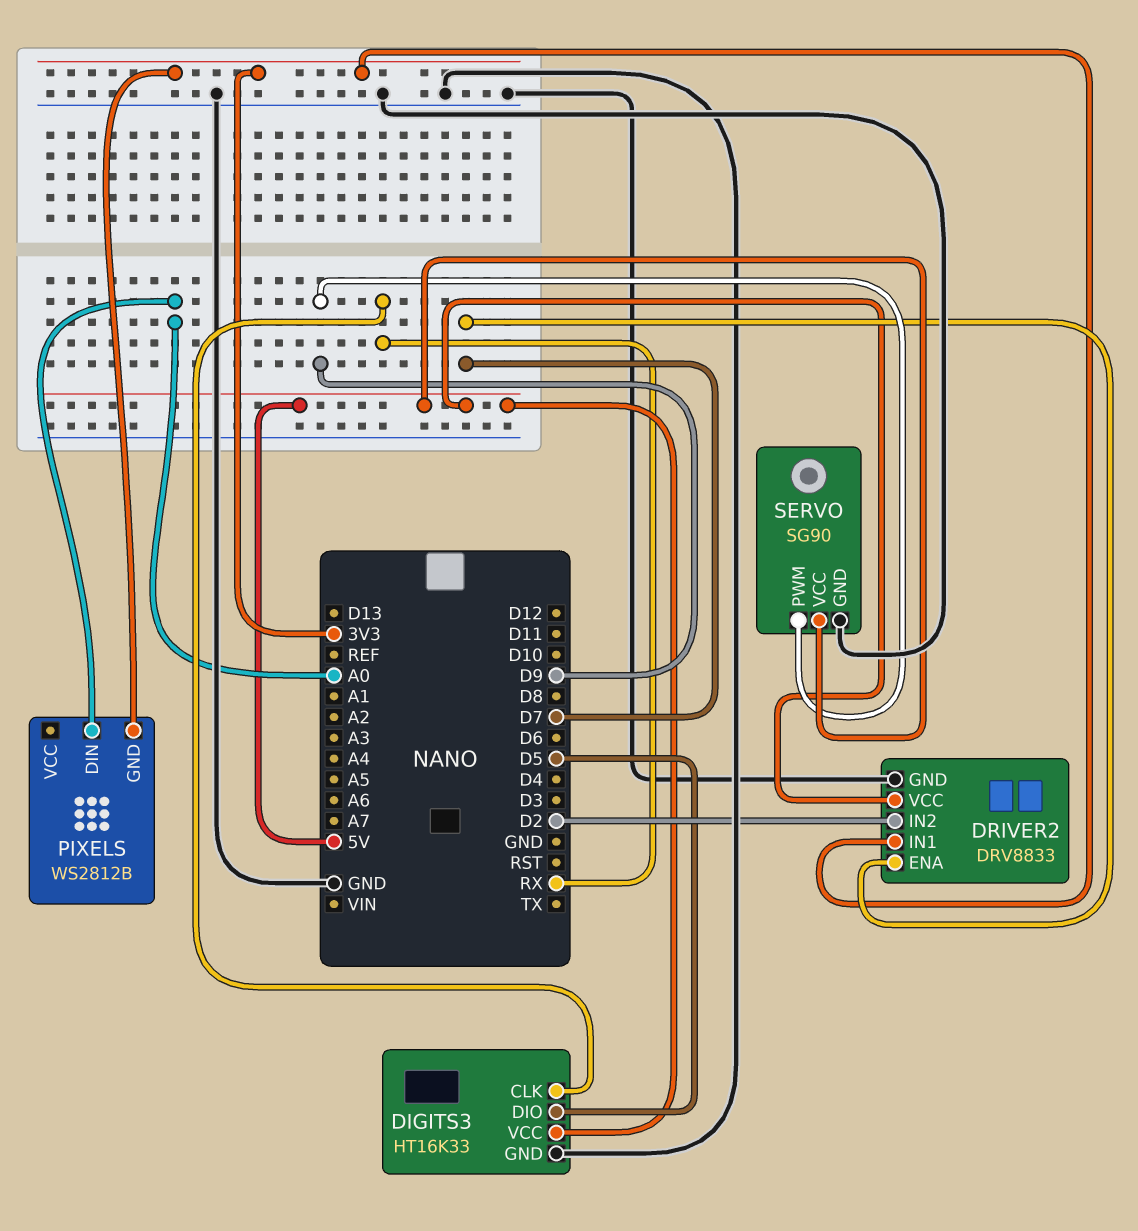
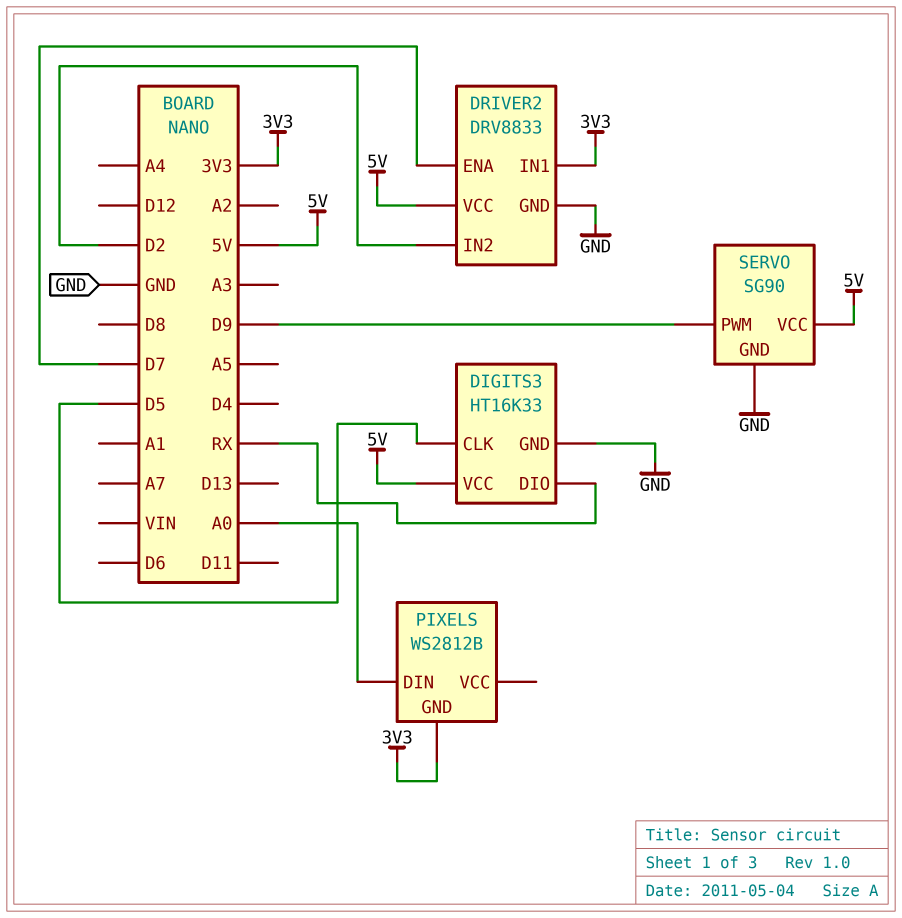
DIGITS3 pin CLK: RX -> D5
DIGITS3 pin DIO: D5 -> RX

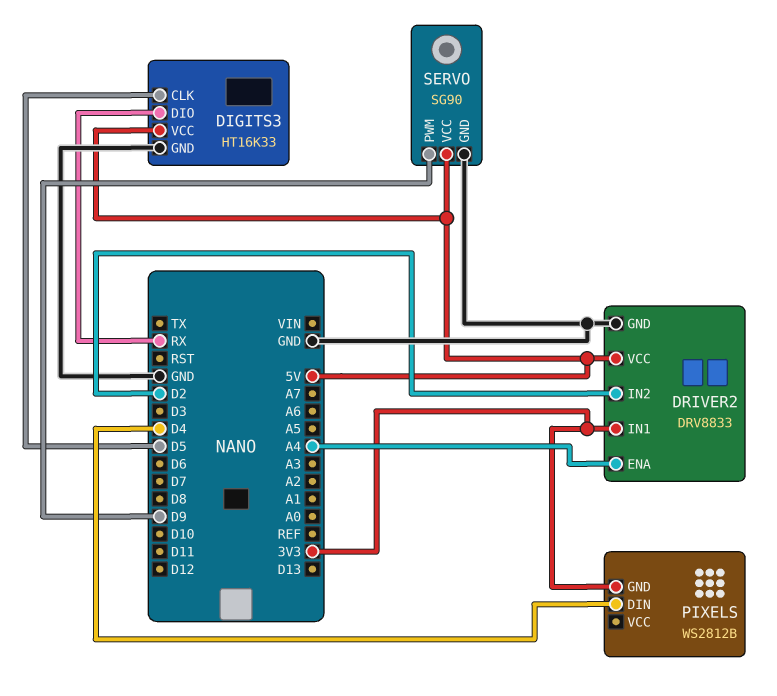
DRIVER2 pin ENA: D7 -> A4
PIXELS pin DIN: A0 -> D4

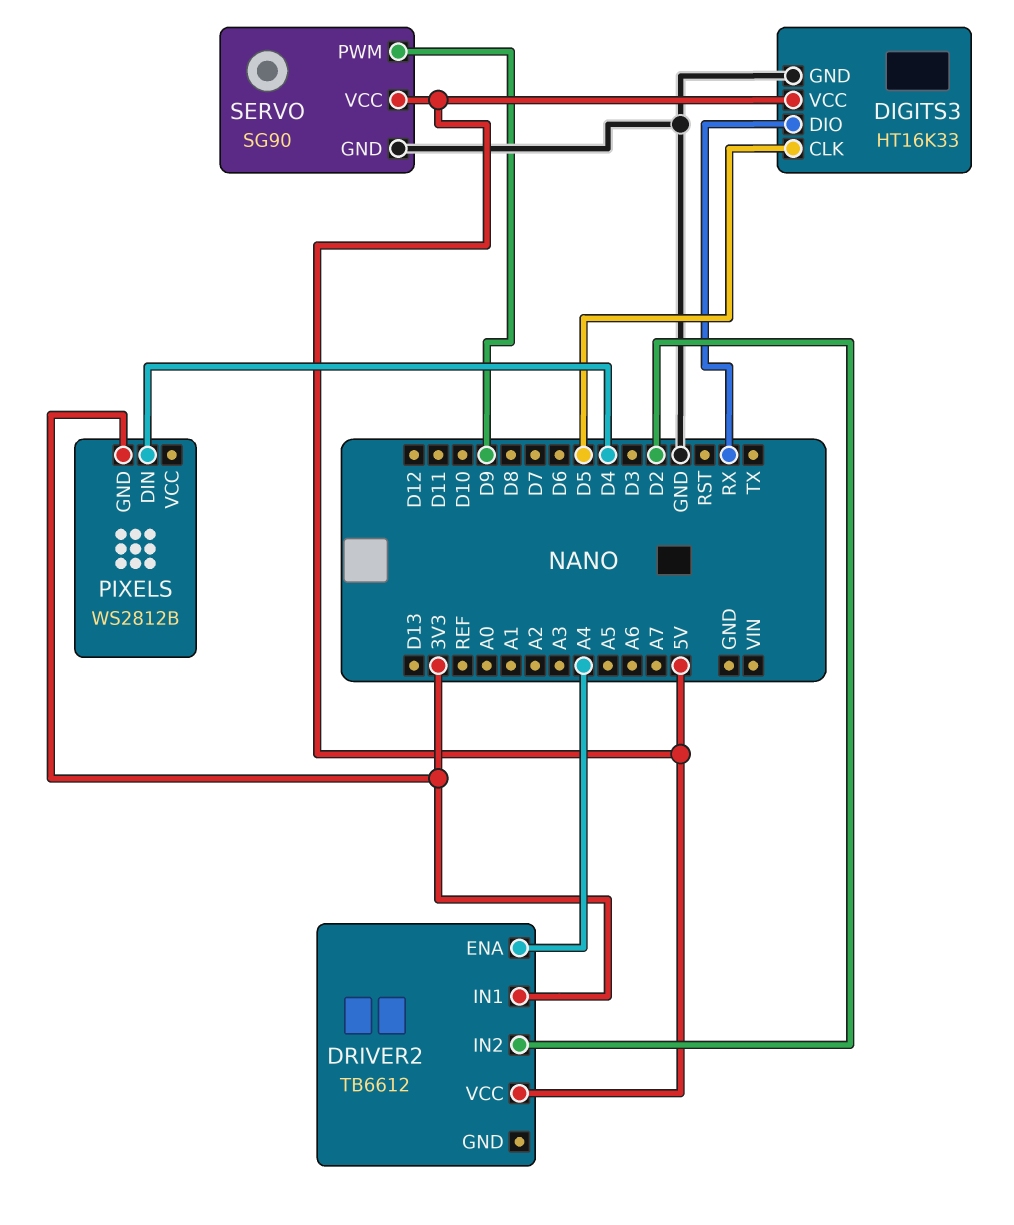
DRIVER2: DRV8833 -> TB6612
DRIVER2 pin GND: GND -> none

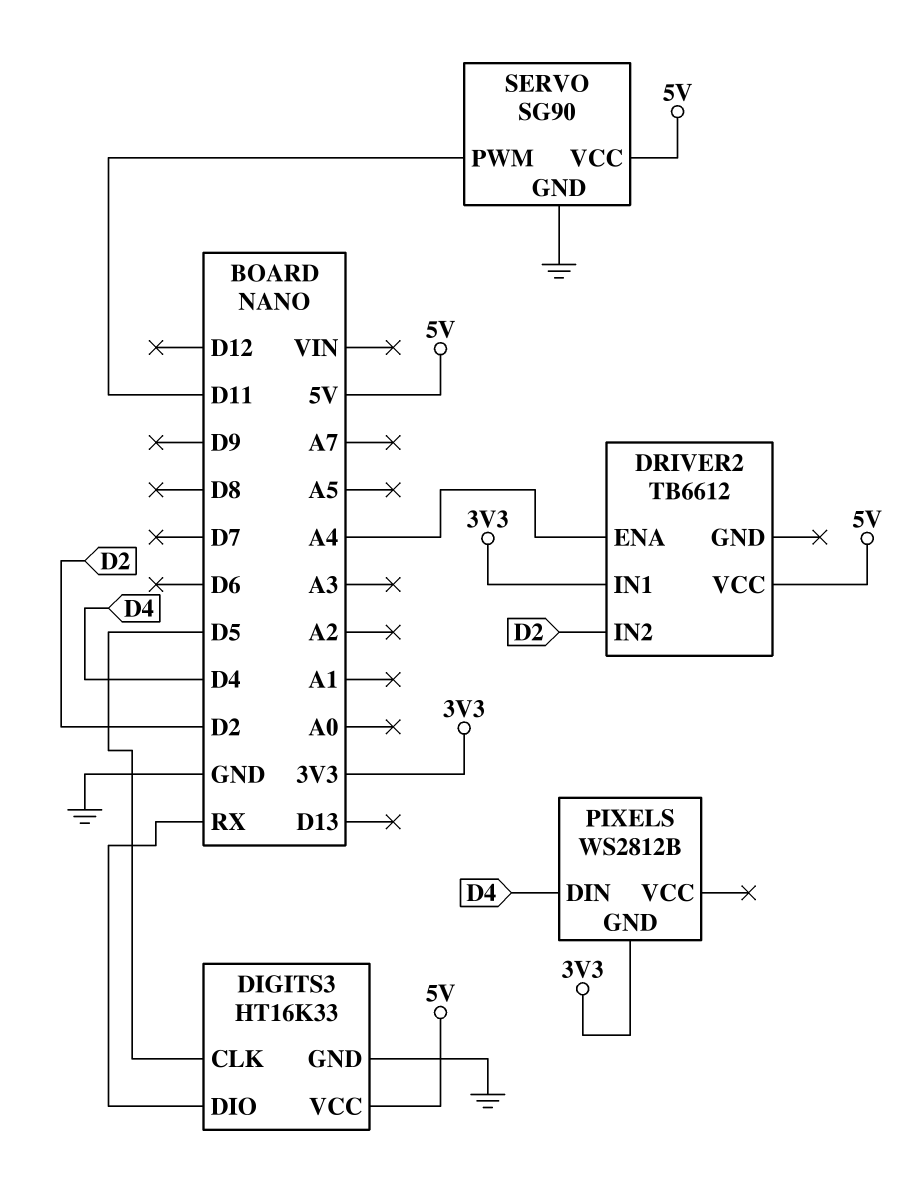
SERVO pin PWM: D9 -> D11

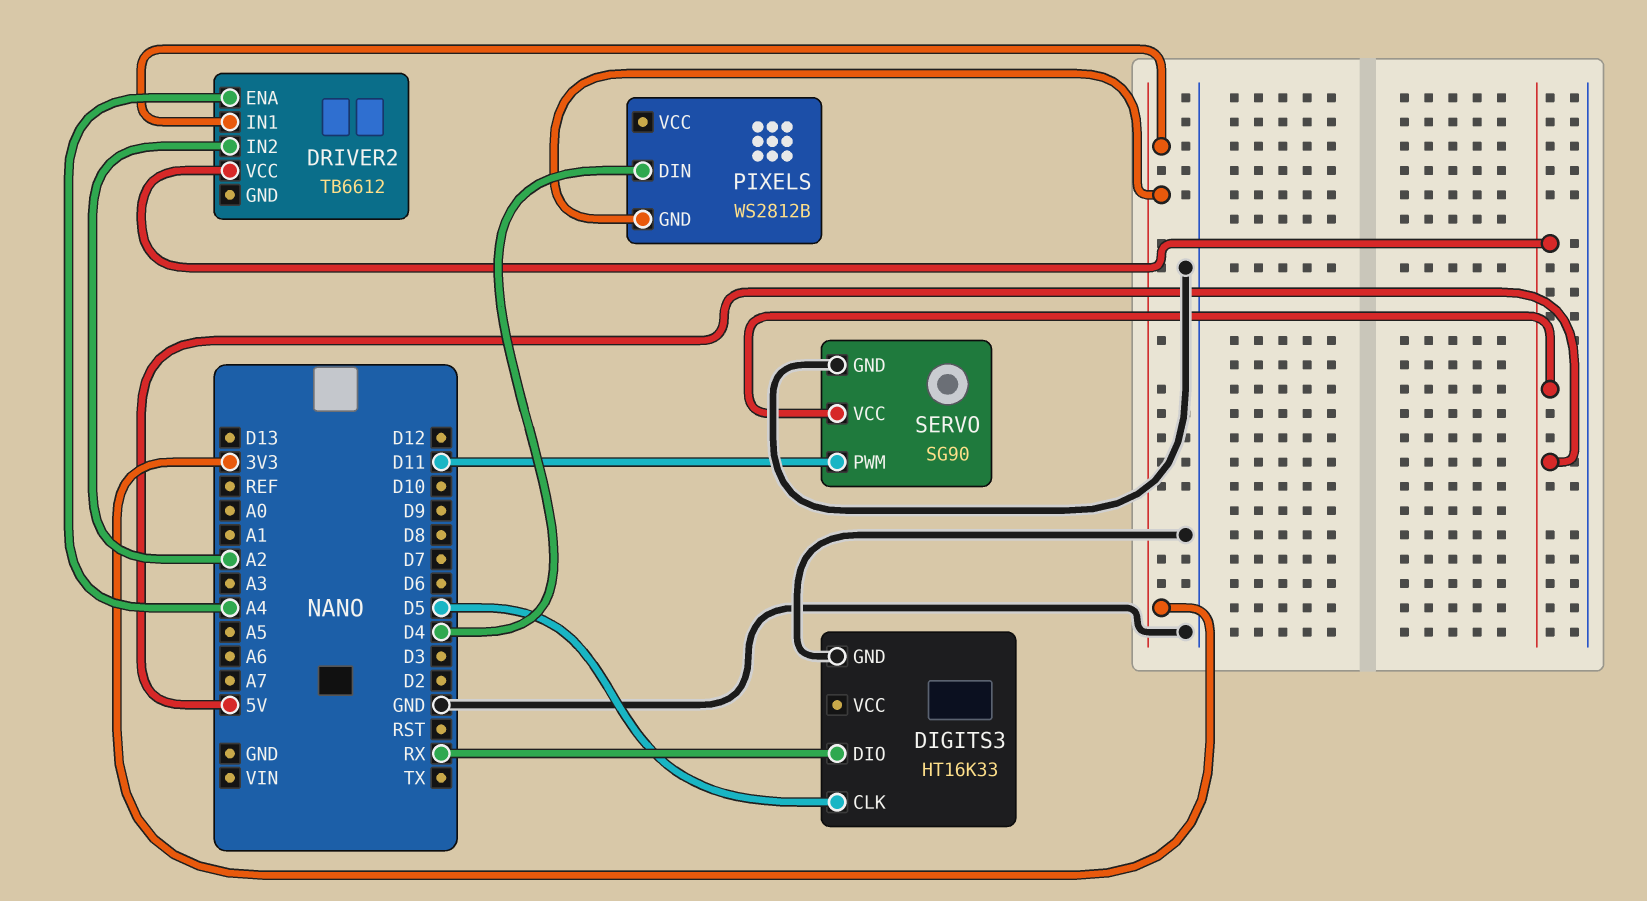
DIGITS3 pin VCC: 5V -> none
DRIVER2 pin IN2: D2 -> A2

